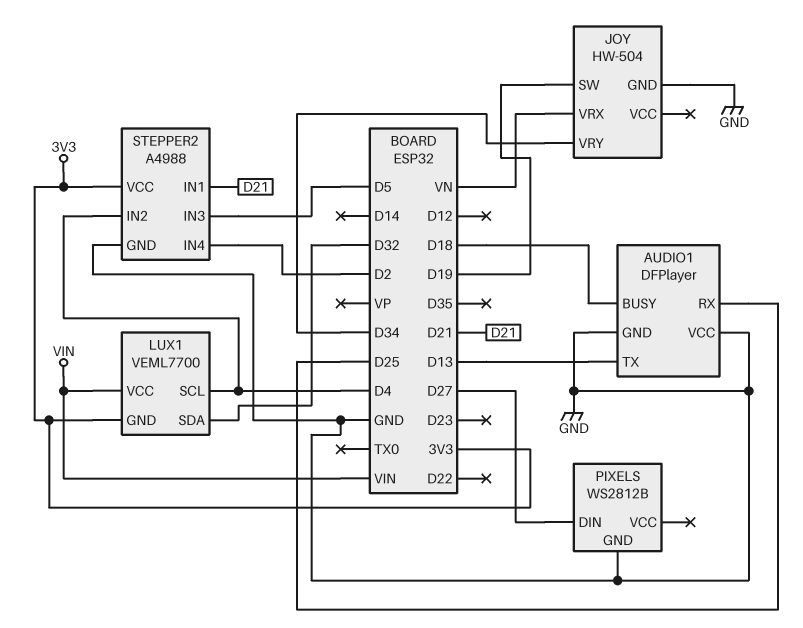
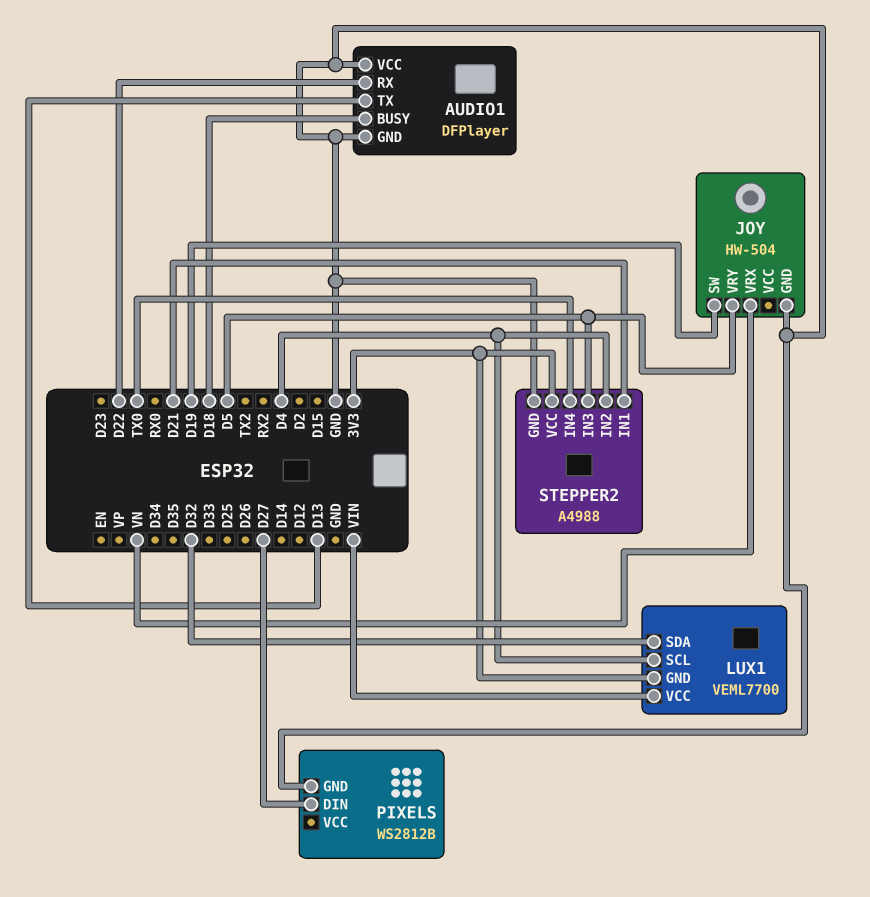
AUDIO1 pin RX: D25 -> D22
JOY pin VRY: D34 -> D5
STEPPER2 pin IN4: D2 -> TX0

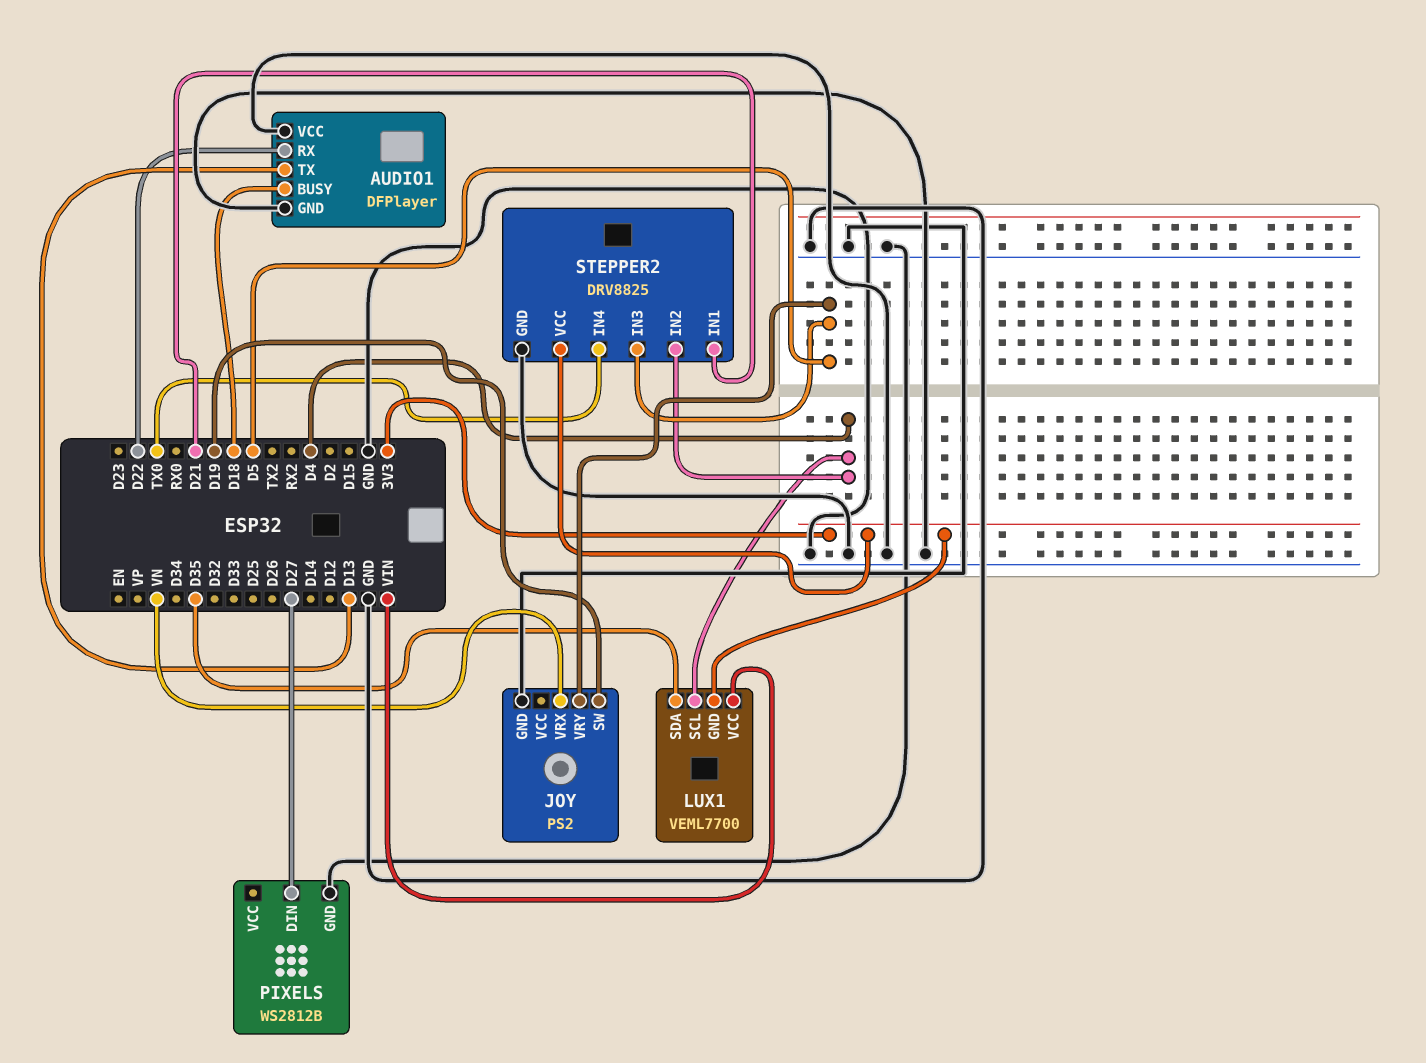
JOY: HW-504 -> PS2
LUX1 pin SDA: D32 -> D35
STEPPER2: A4988 -> DRV8825

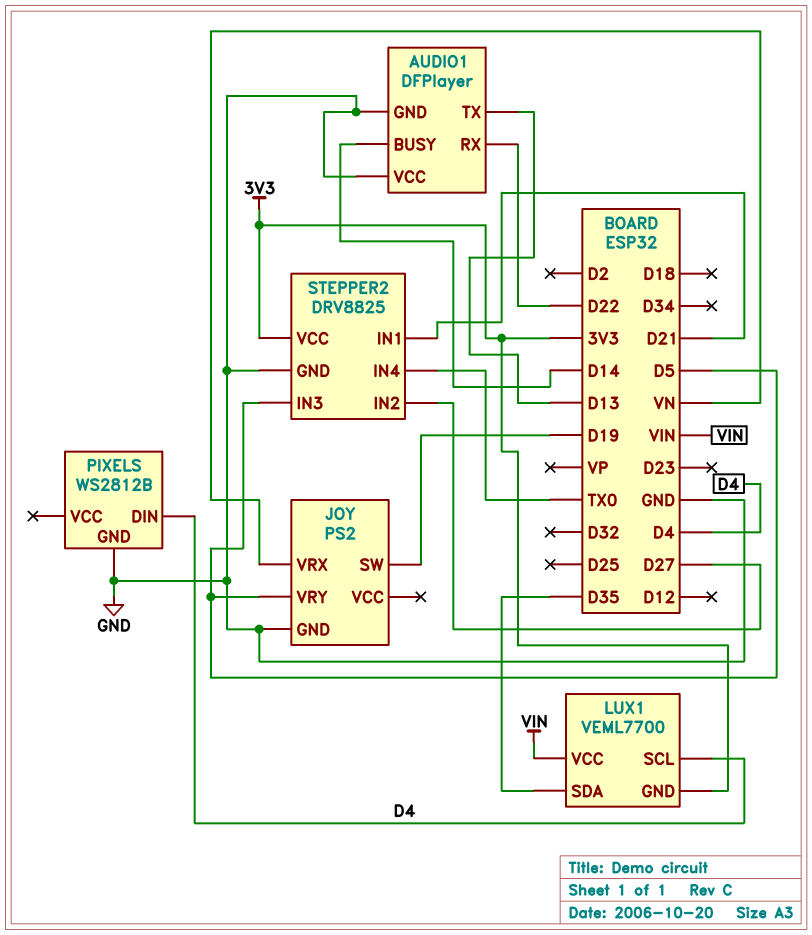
AUDIO1 pin BUSY: D18 -> D14
PIXELS pin DIN: D27 -> D4
STEPPER2 pin IN2: D4 -> D27

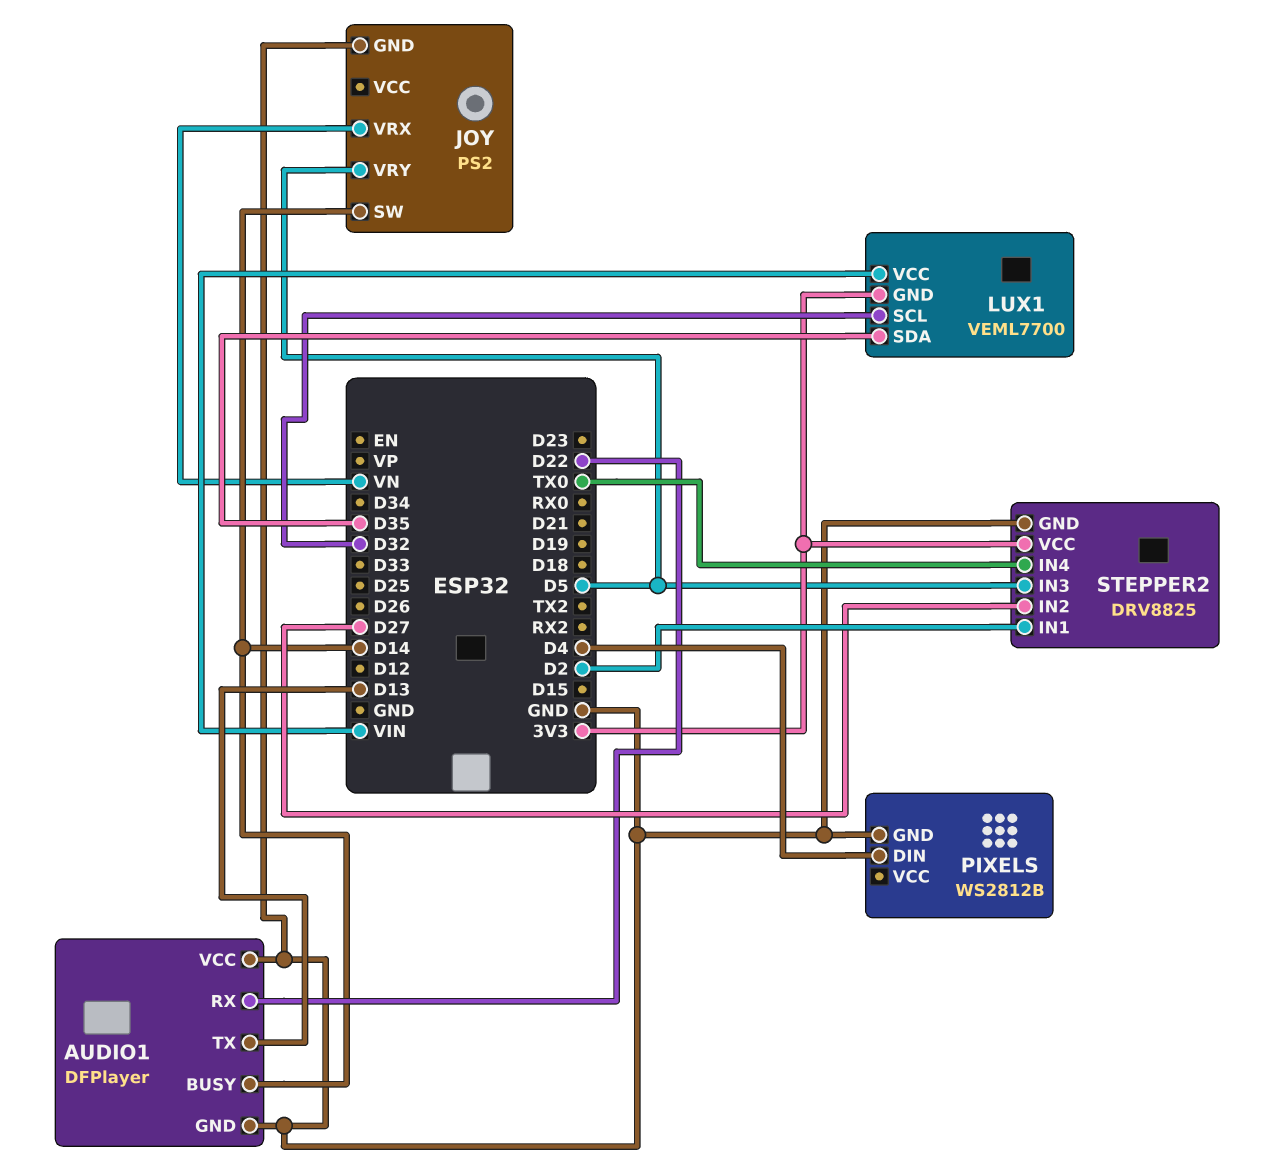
JOY pin SW: D19 -> D14
LUX1 pin SCL: D4 -> D32
STEPPER2 pin IN1: D21 -> D2

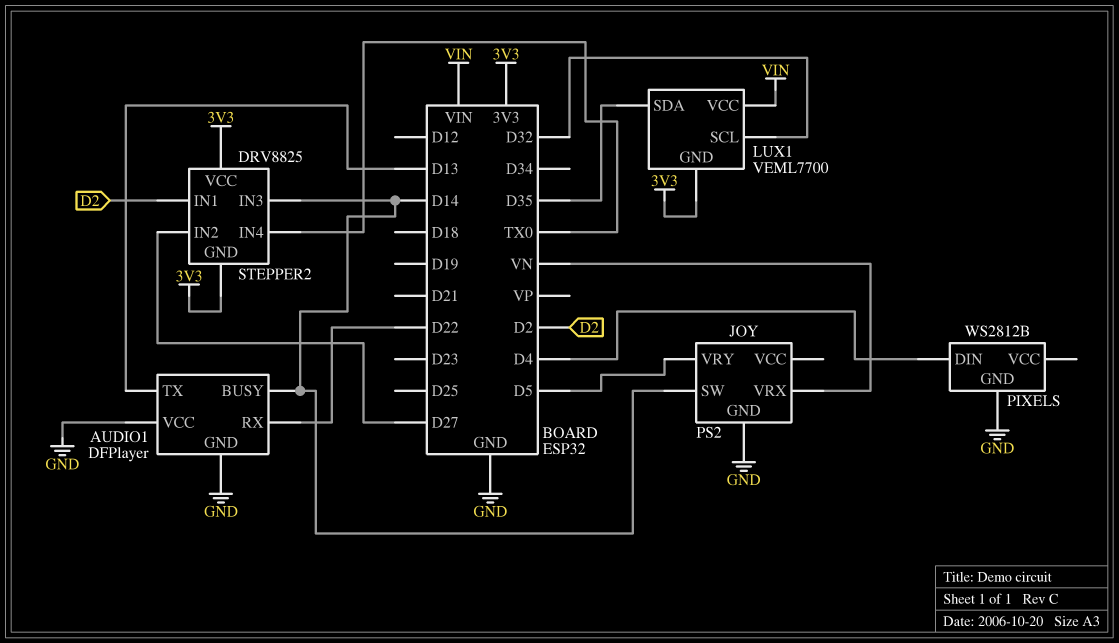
STEPPER2 pin GND: GND -> 3V3
STEPPER2 pin IN3: D5 -> D14

